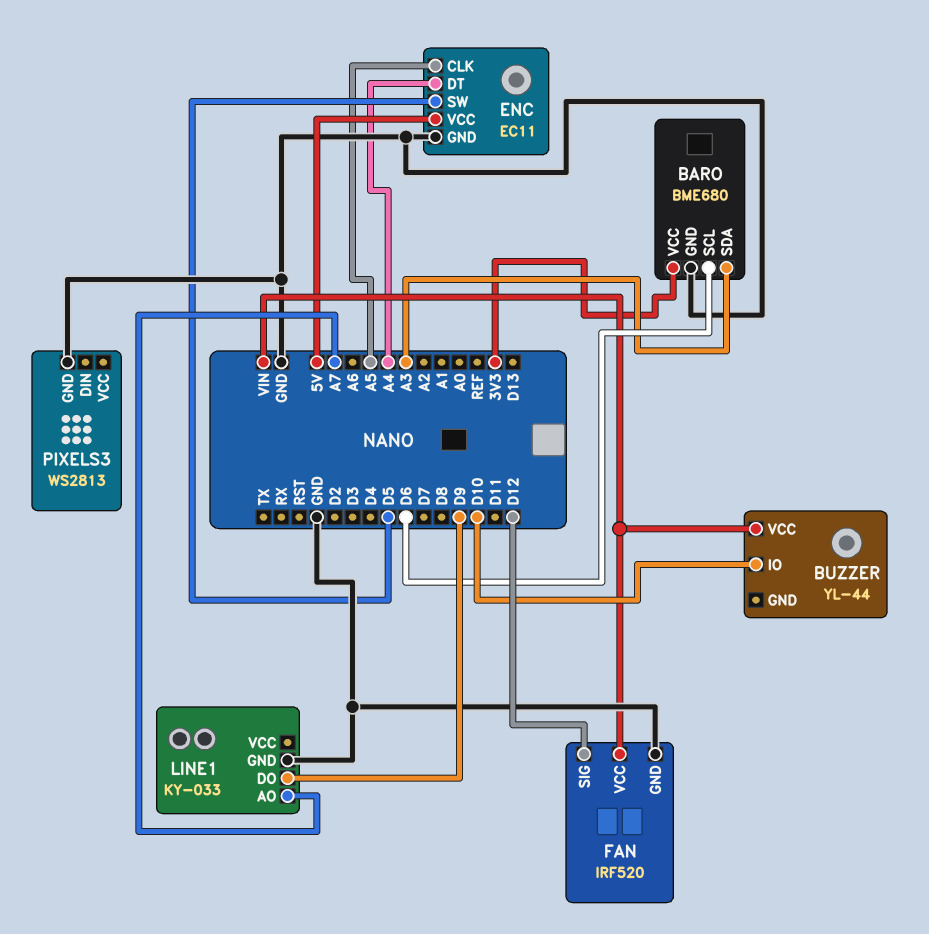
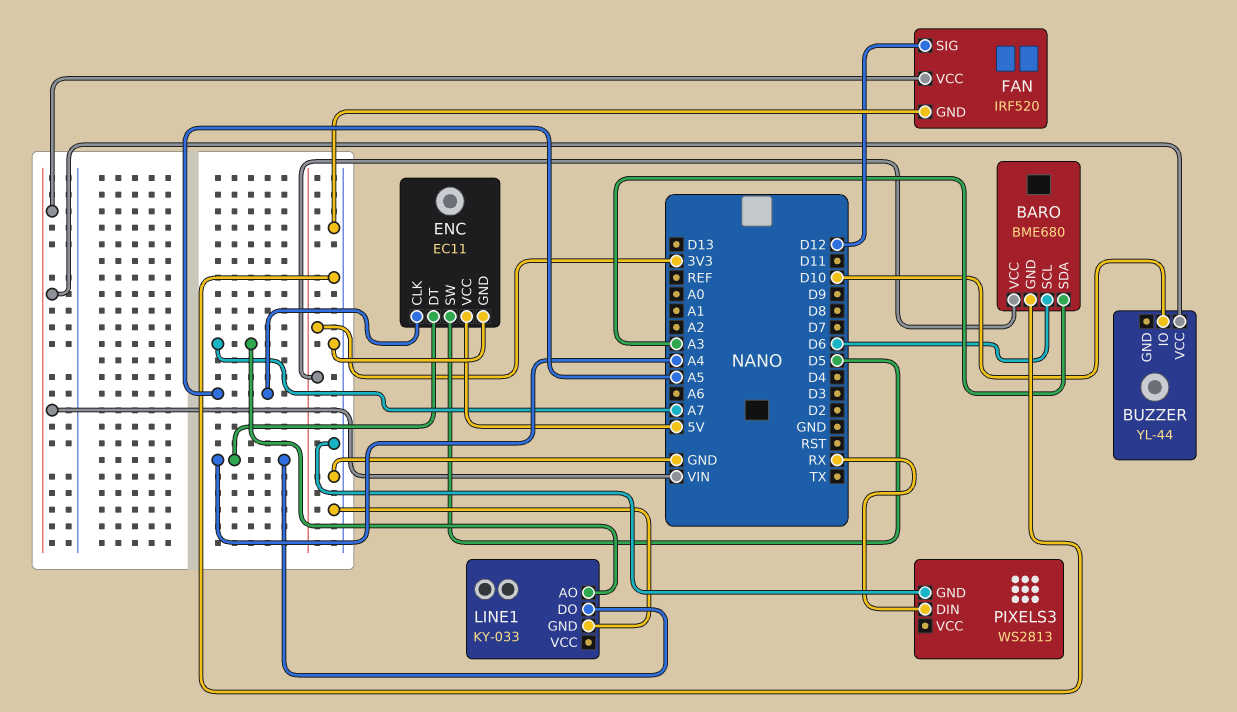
LINE1 pin DO: D9 -> A4
PIXELS3 pin DIN: none -> RX

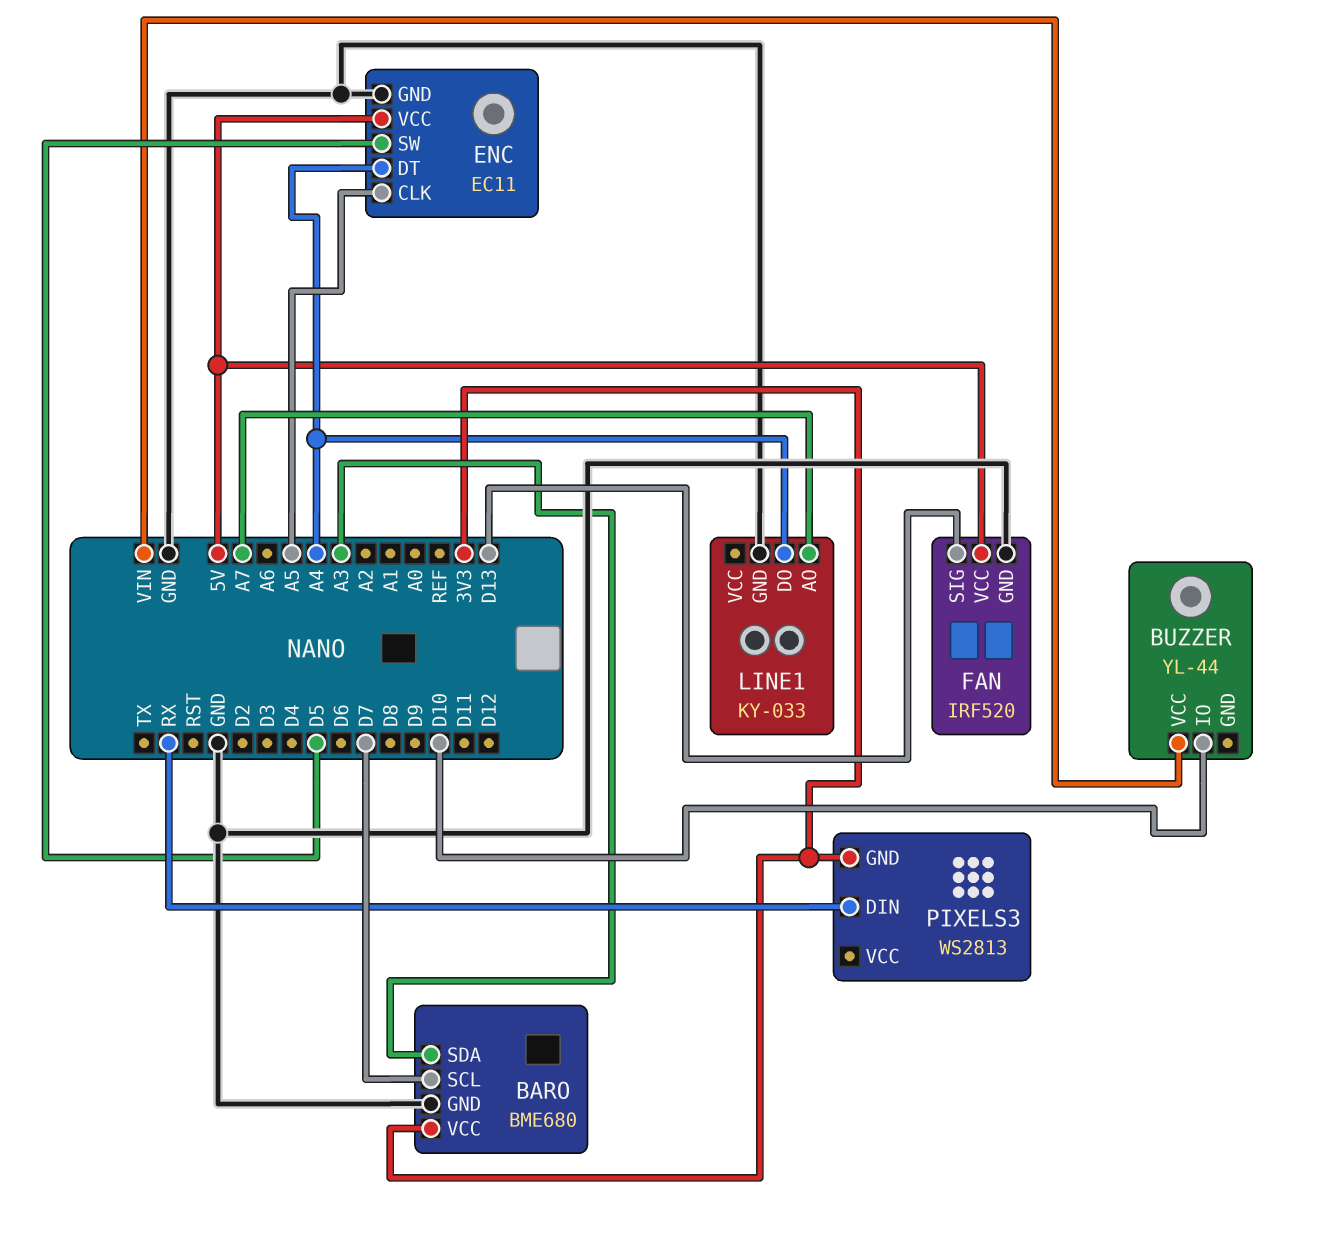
BARO pin SCL: D6 -> D7
FAN pin SIG: D12 -> D13
FAN pin VCC: VIN -> 5V
PIXELS3 pin GND: GND -> 3V3

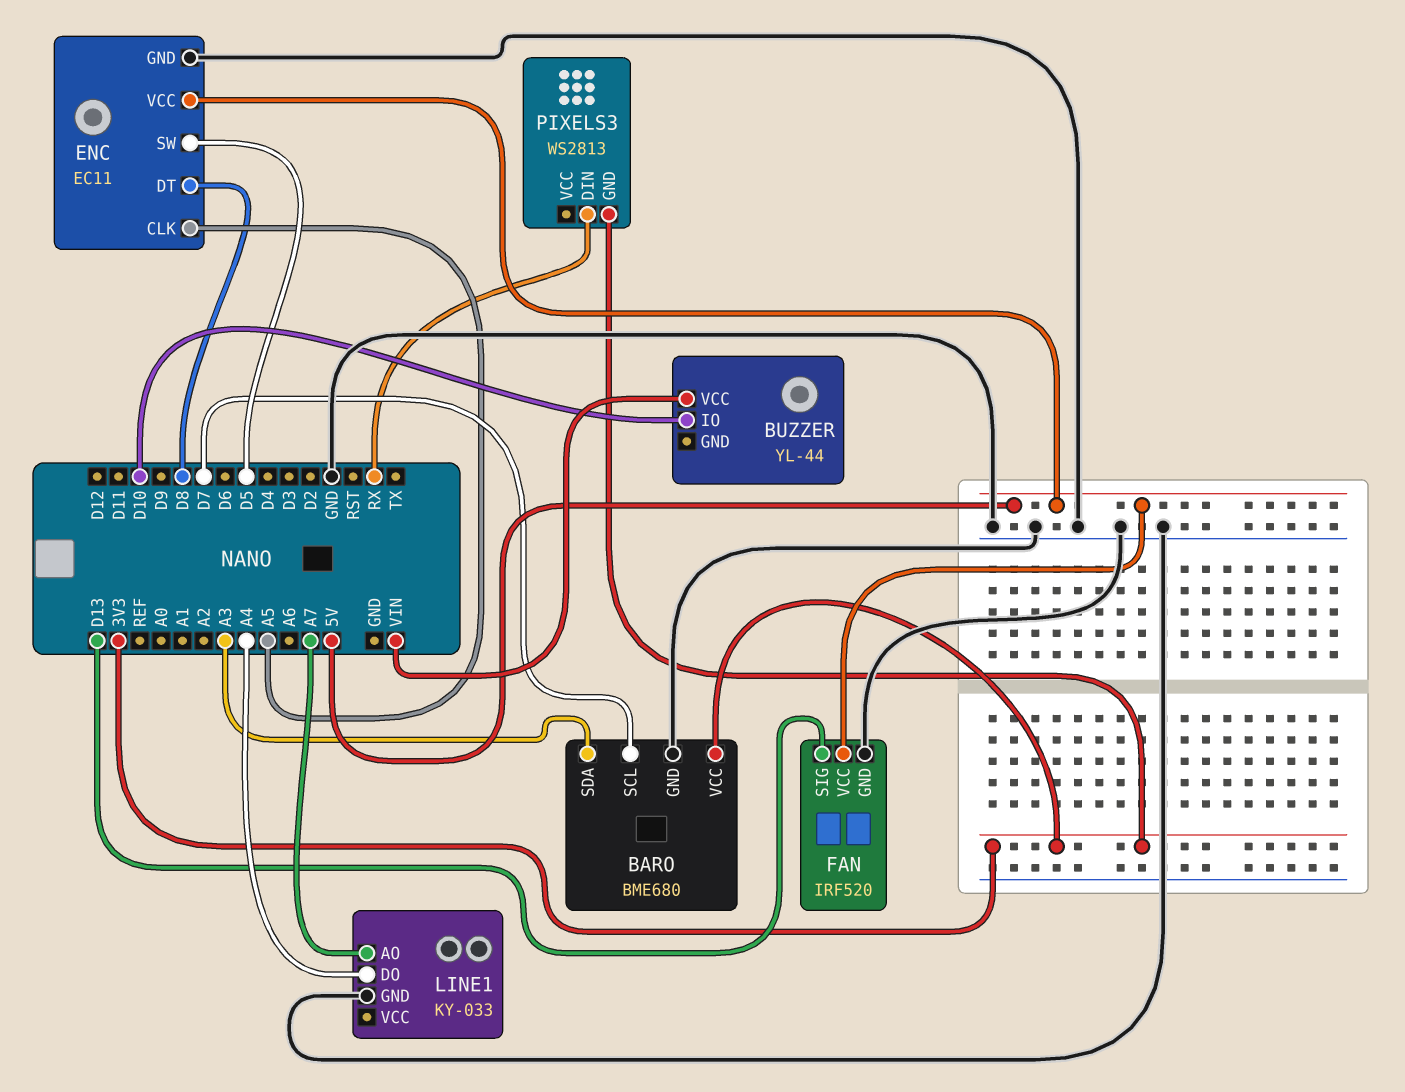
ENC pin DT: A4 -> D8

